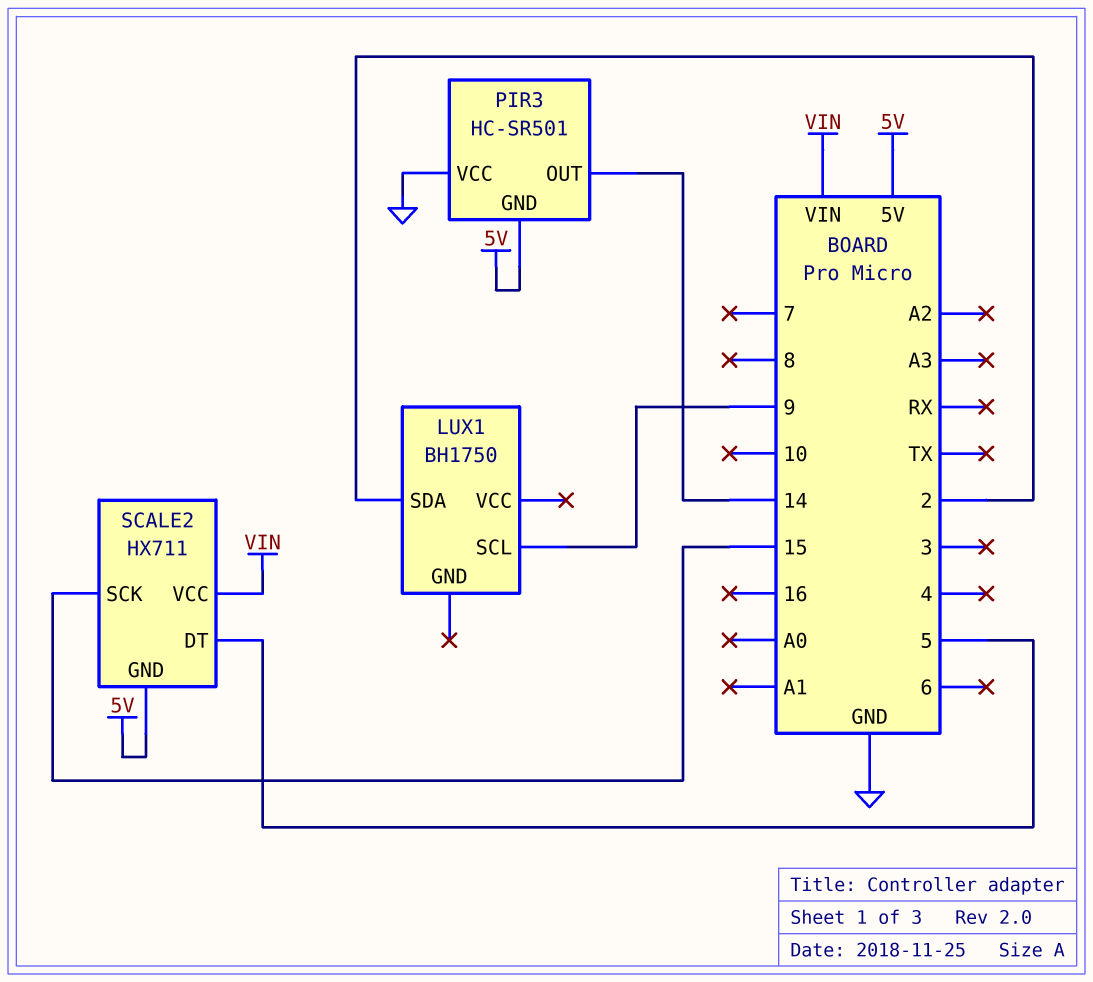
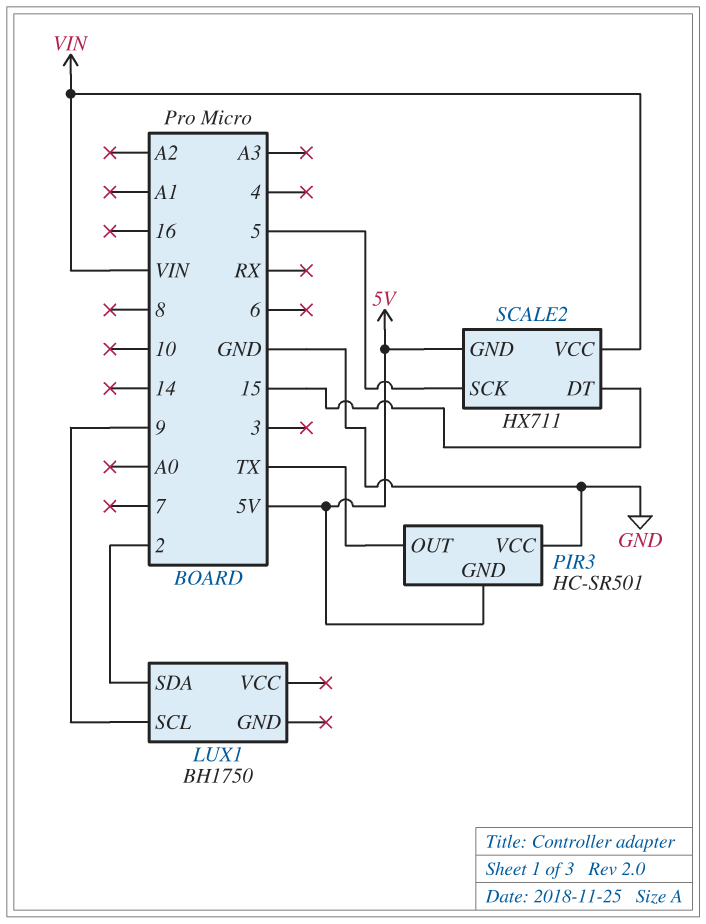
PIR3 pin OUT: 14 -> TX
SCALE2 pin DT: 5 -> 15
SCALE2 pin SCK: 15 -> 5

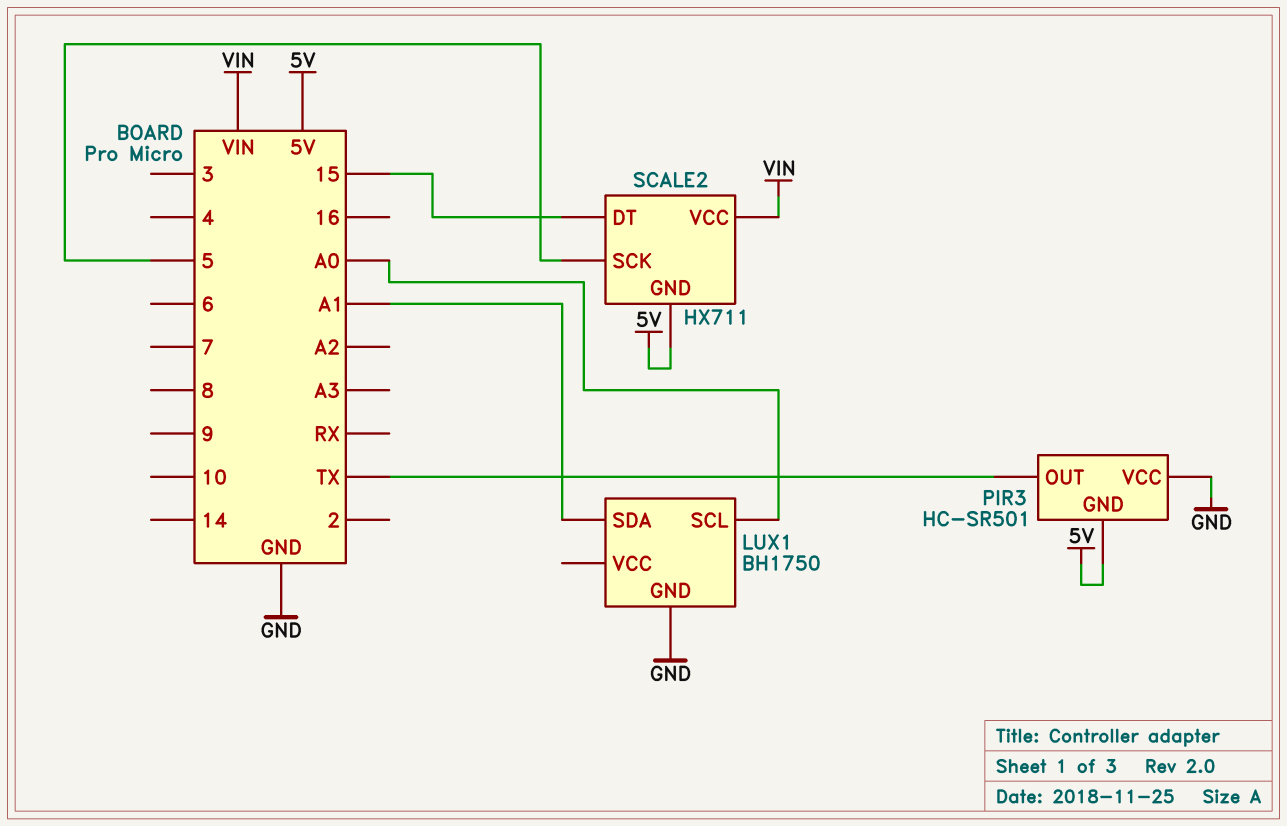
LUX1 pin GND: none -> GND
LUX1 pin SCL: 9 -> A0
LUX1 pin SDA: 2 -> A1

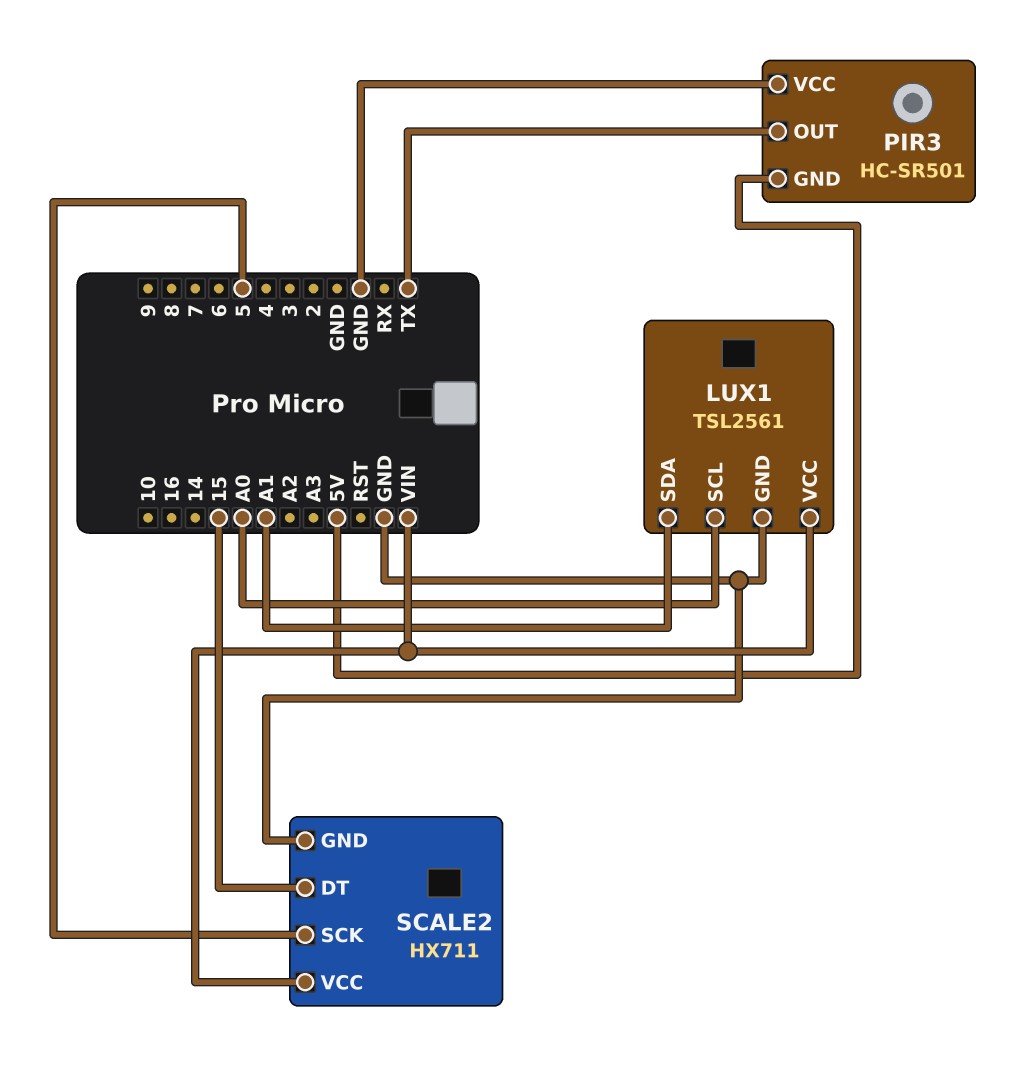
LUX1: BH1750 -> TSL2561
LUX1 pin VCC: none -> VIN
SCALE2 pin GND: 5V -> GND

